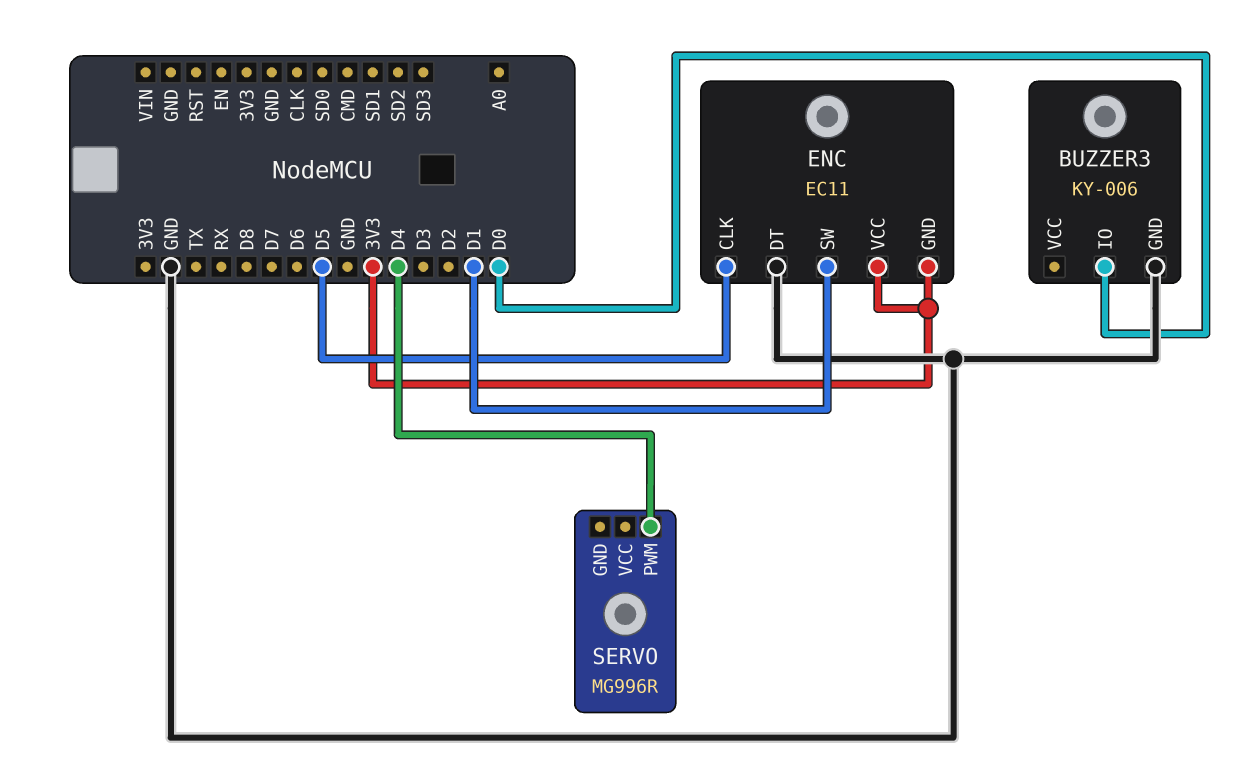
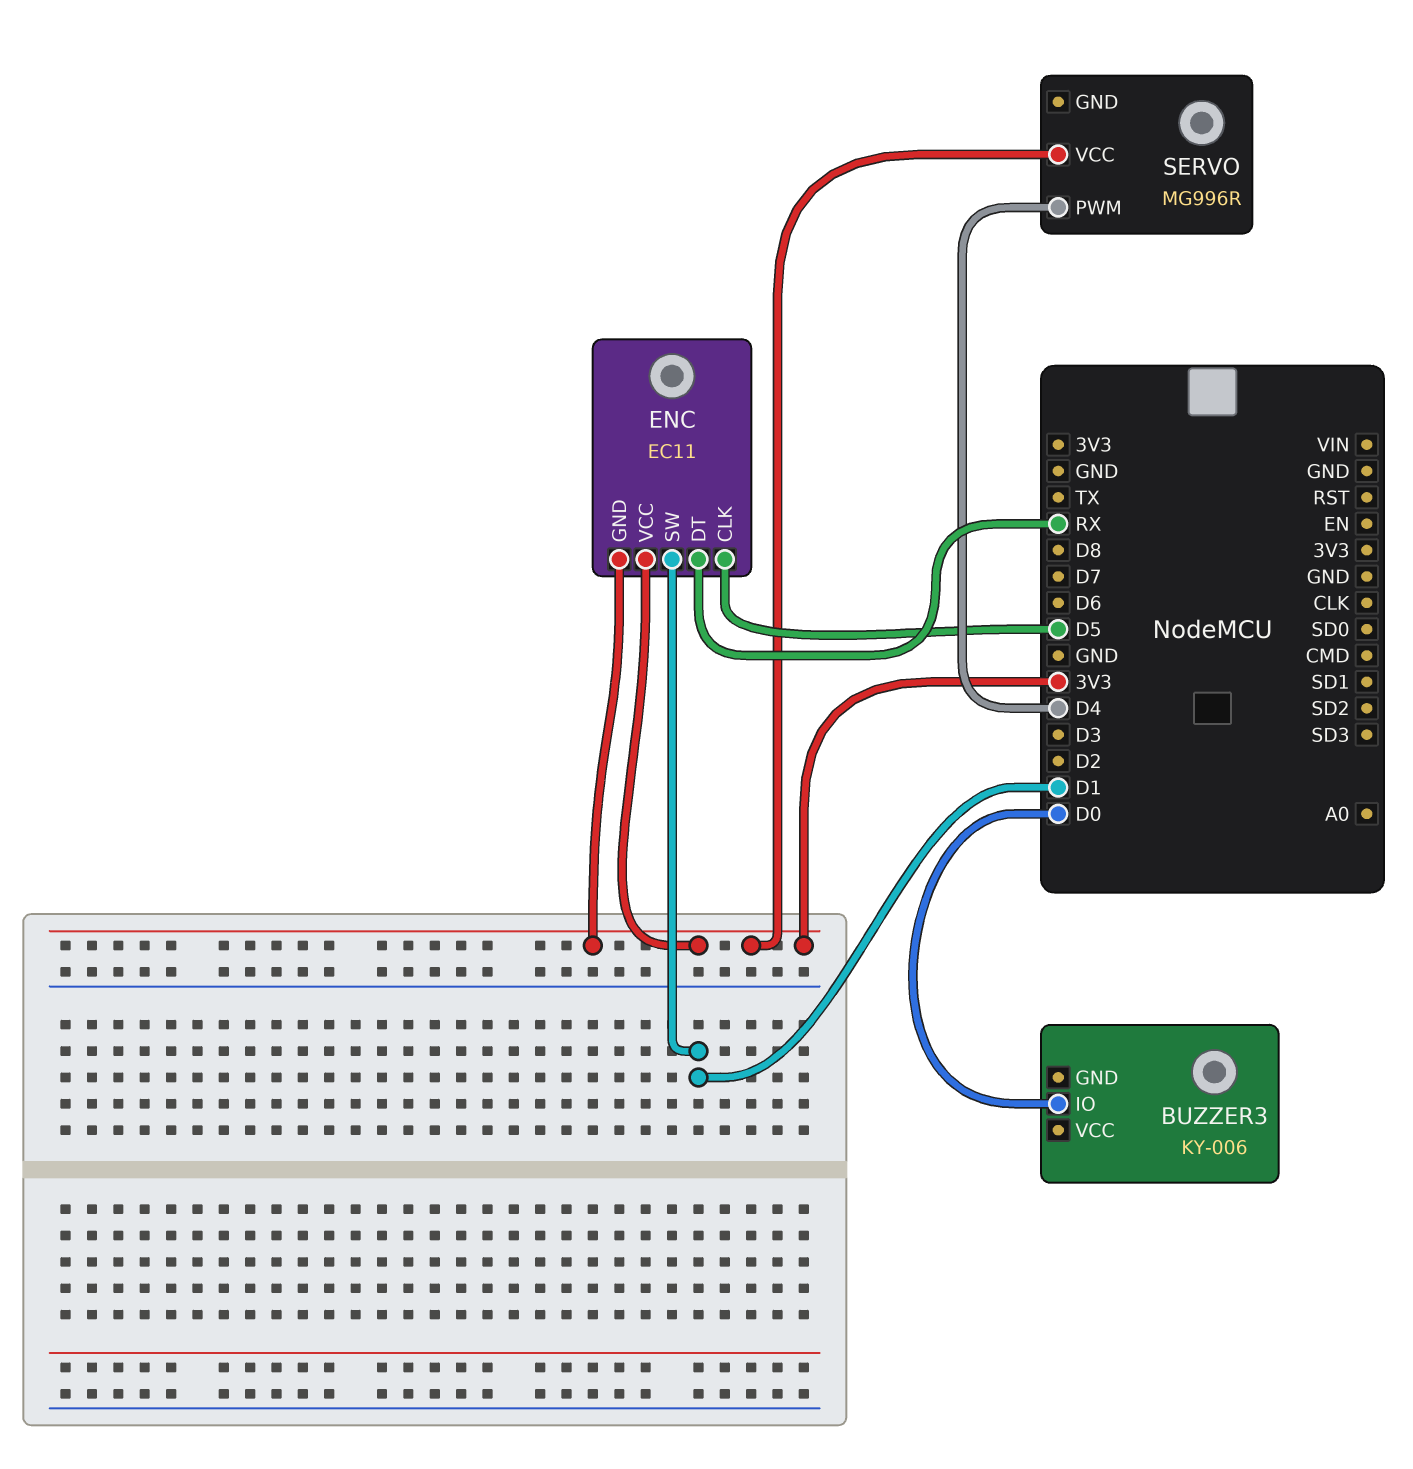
BUZZER3 pin GND: GND -> none
ENC pin DT: GND -> RX
SERVO pin VCC: none -> 3V3

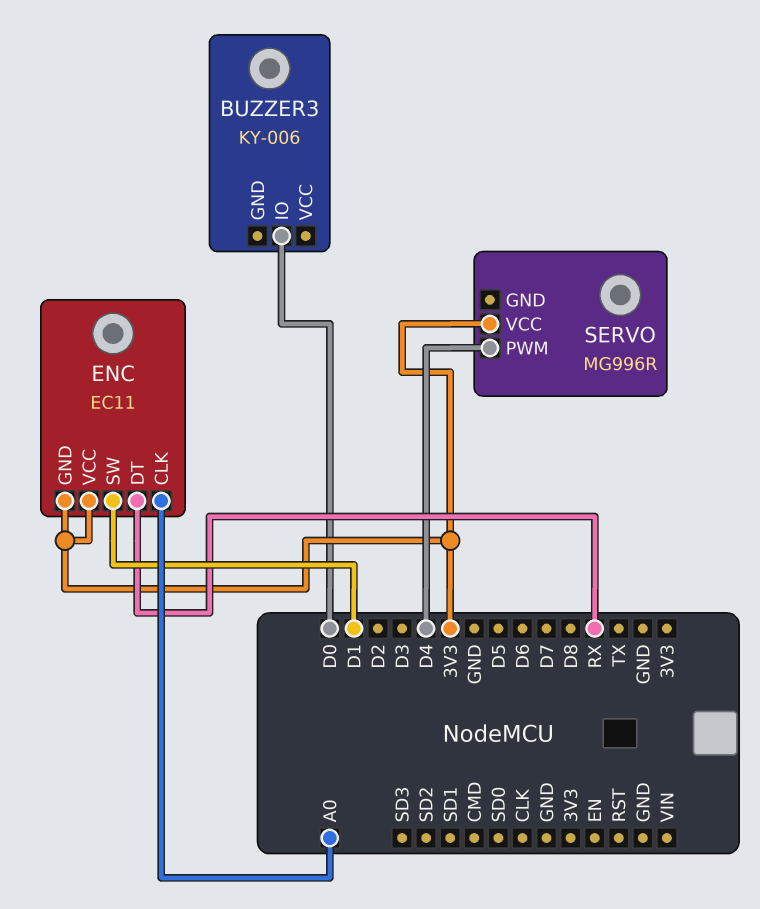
ENC pin CLK: D5 -> A0

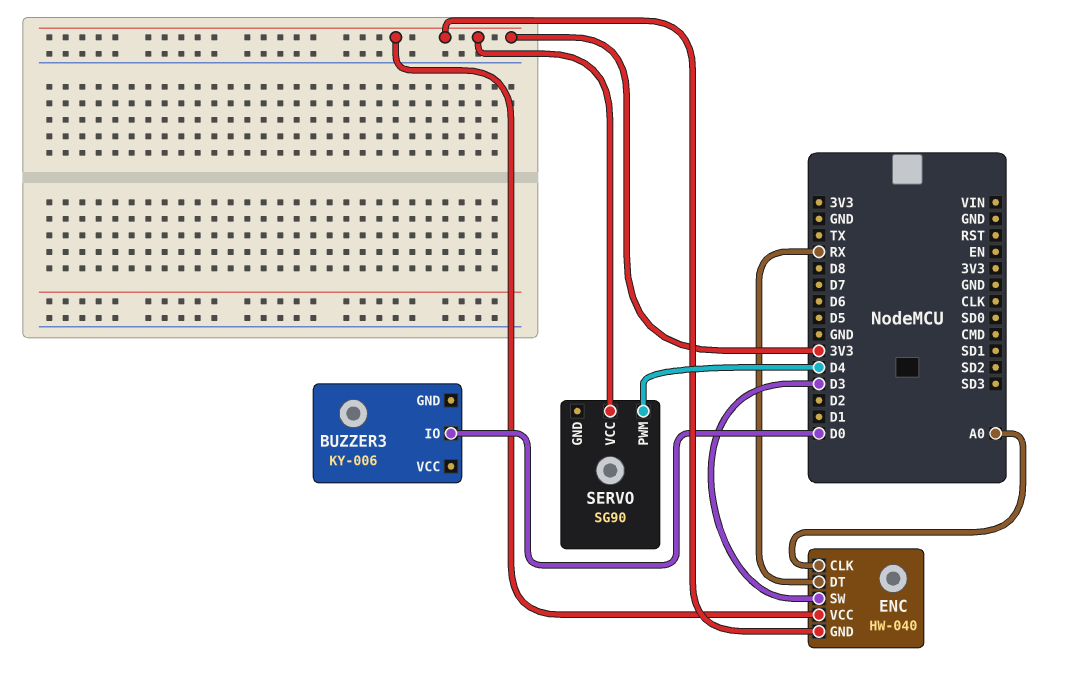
ENC: EC11 -> HW-040
ENC pin SW: D1 -> D3
SERVO: MG996R -> SG90

